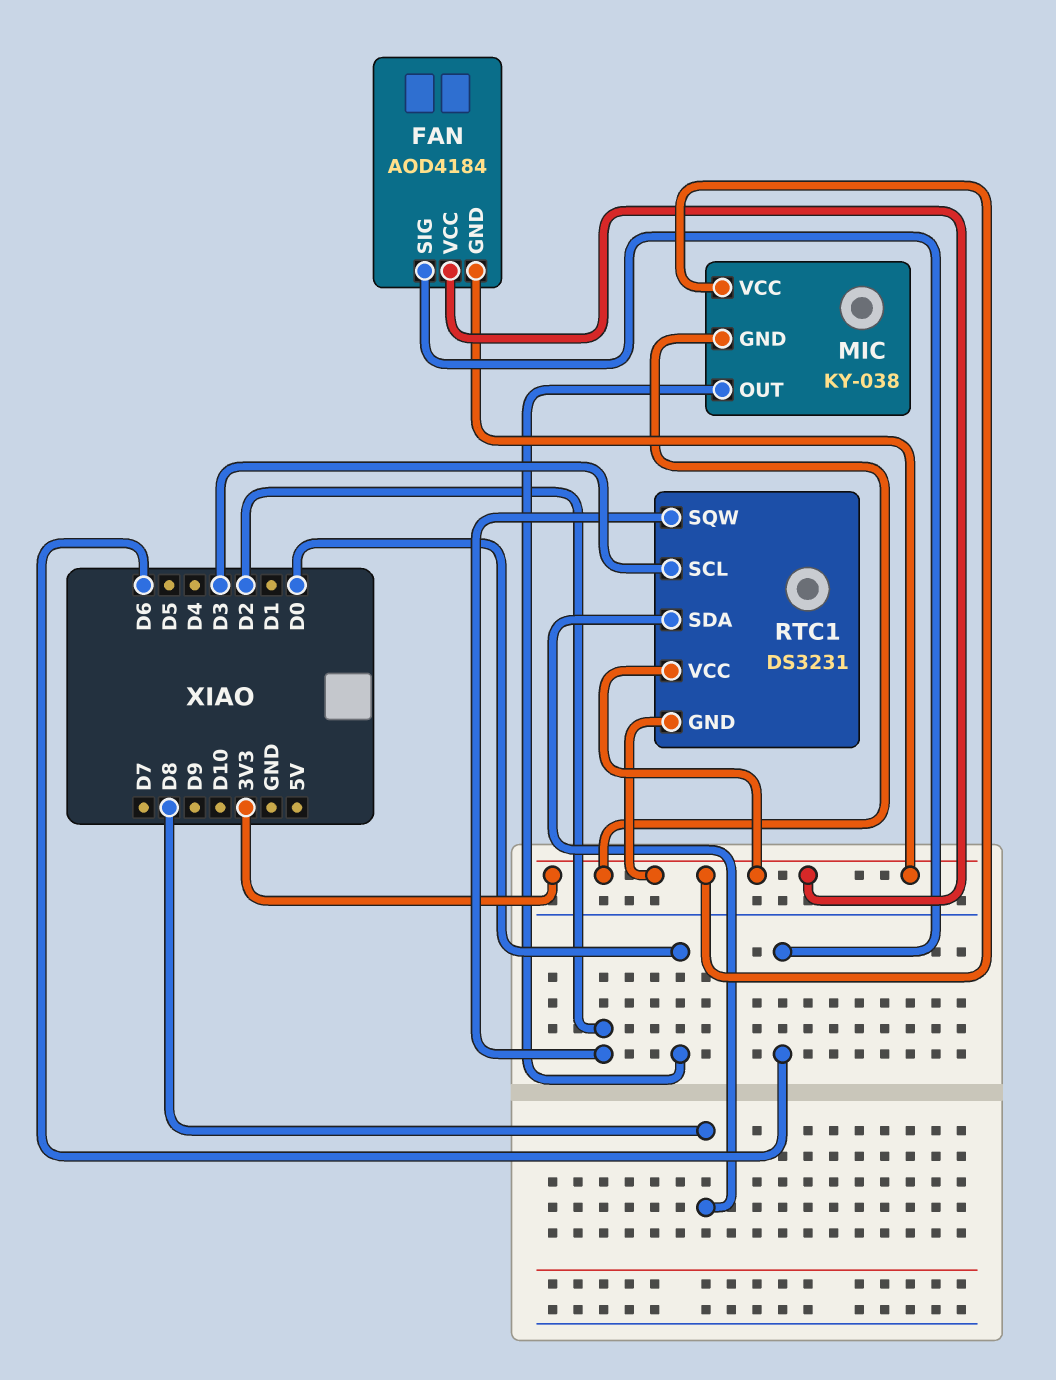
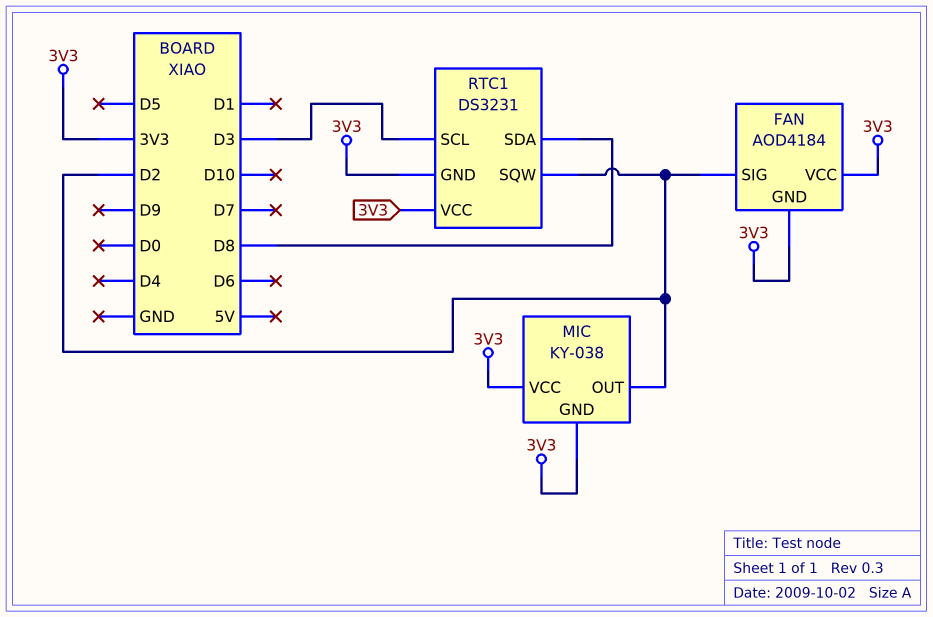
FAN pin SIG: D6 -> D2
MIC pin OUT: D0 -> D2

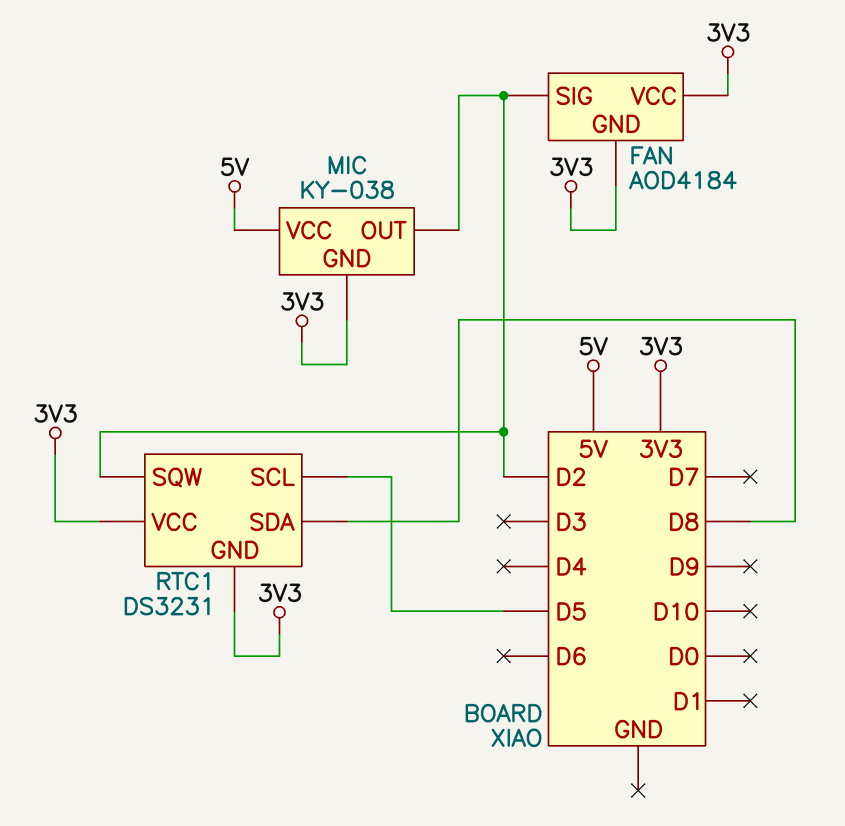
MIC pin VCC: 3V3 -> 5V
RTC1 pin SCL: D3 -> D5

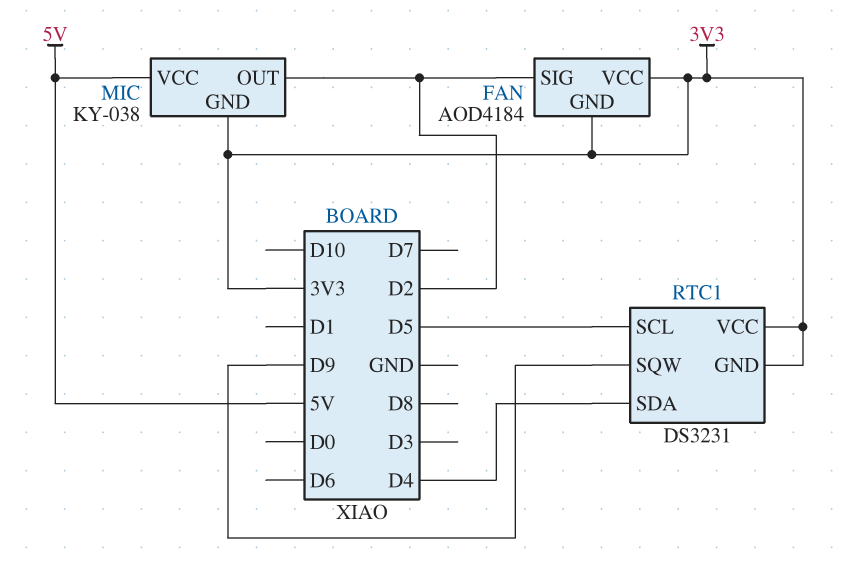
RTC1 pin SDA: D8 -> D4
RTC1 pin SQW: D2 -> D9

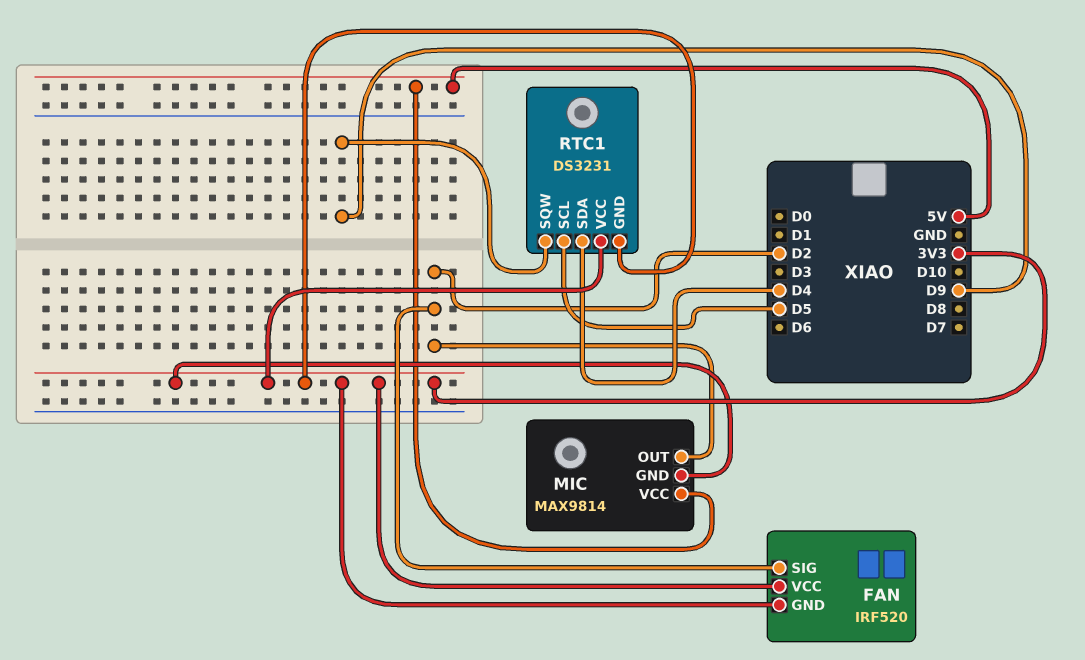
FAN: AOD4184 -> IRF520
MIC: KY-038 -> MAX9814

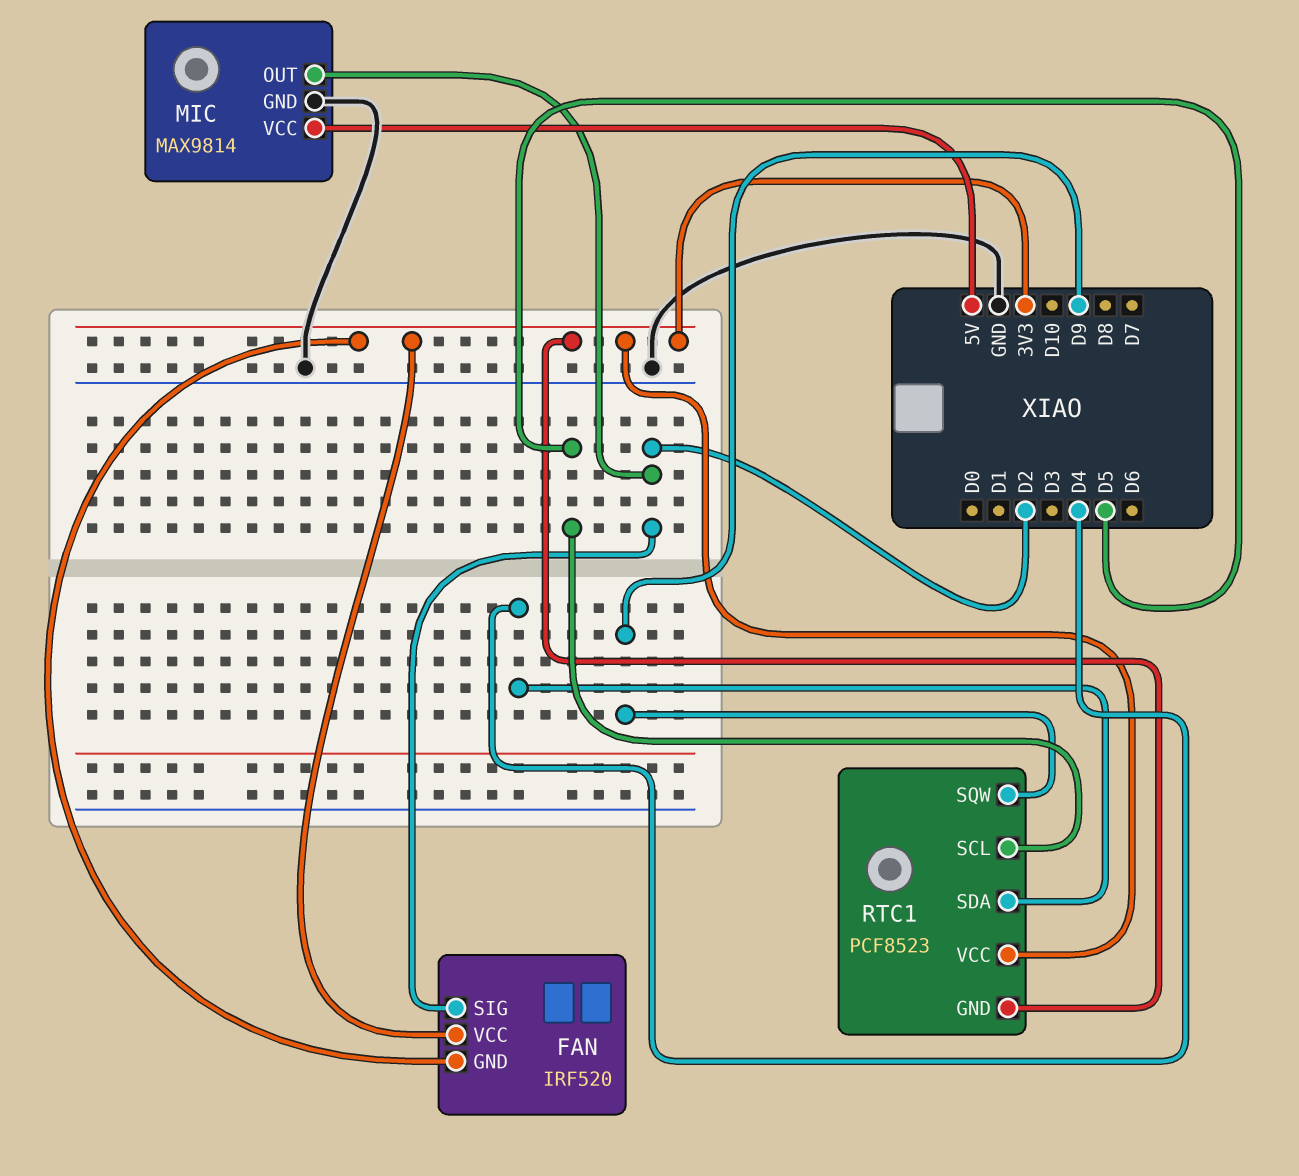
MIC pin GND: 3V3 -> GND
RTC1: DS3231 -> PCF8523

